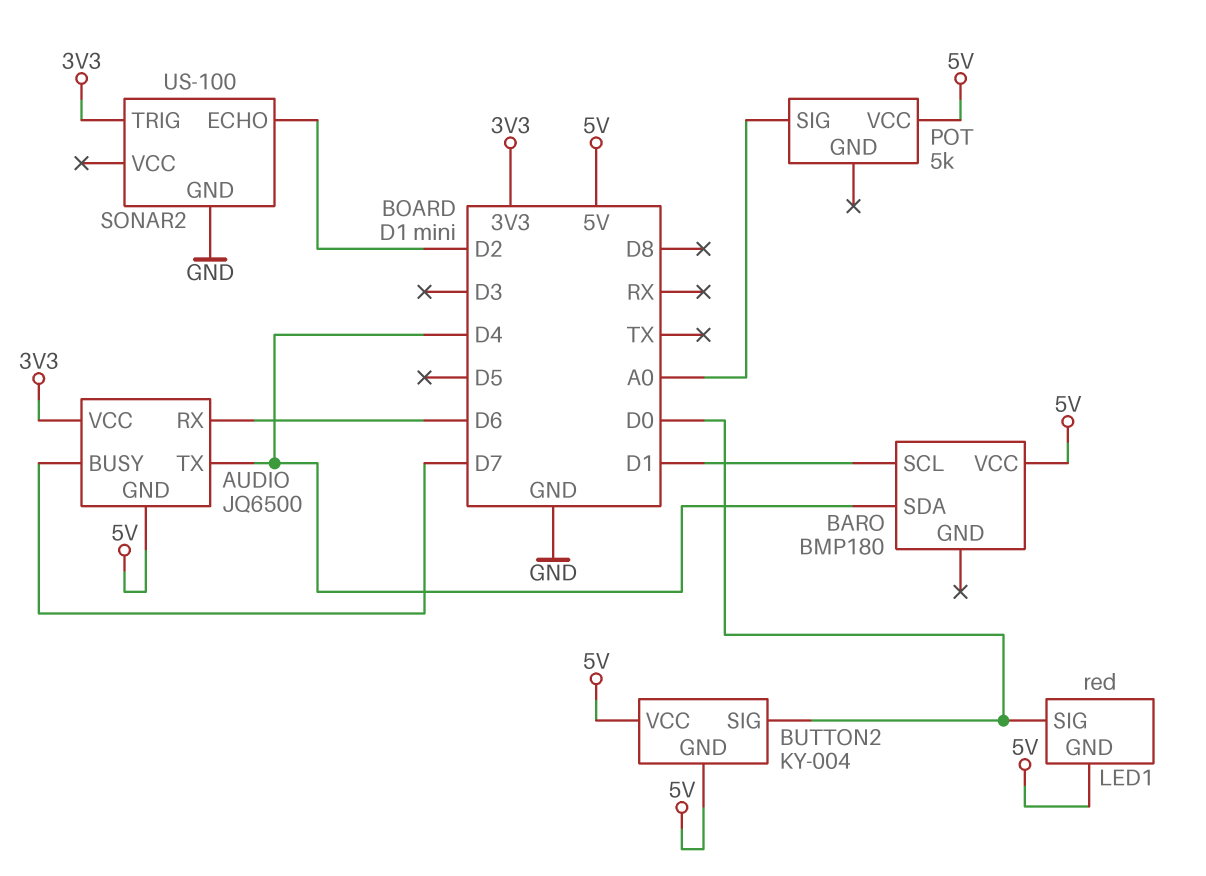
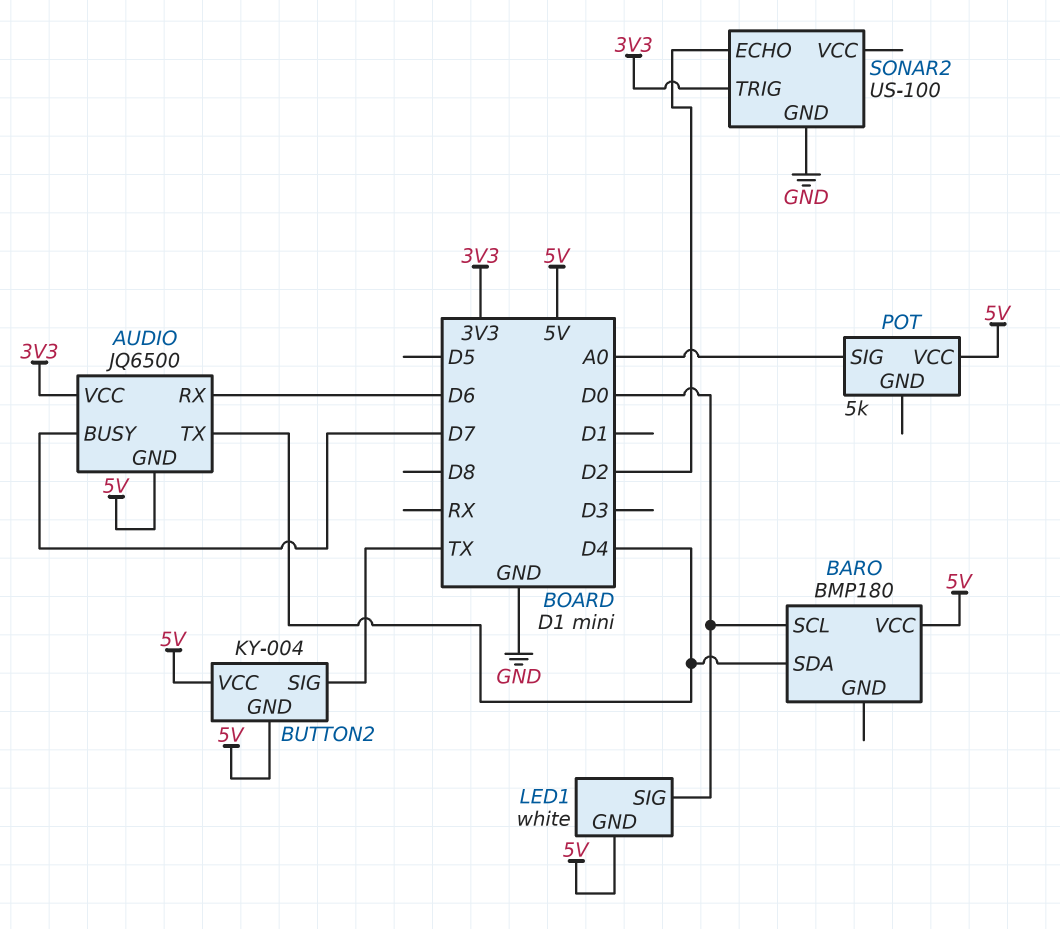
BARO pin SCL: D1 -> D0
BUTTON2 pin SIG: D0 -> TX
LED1: red -> white

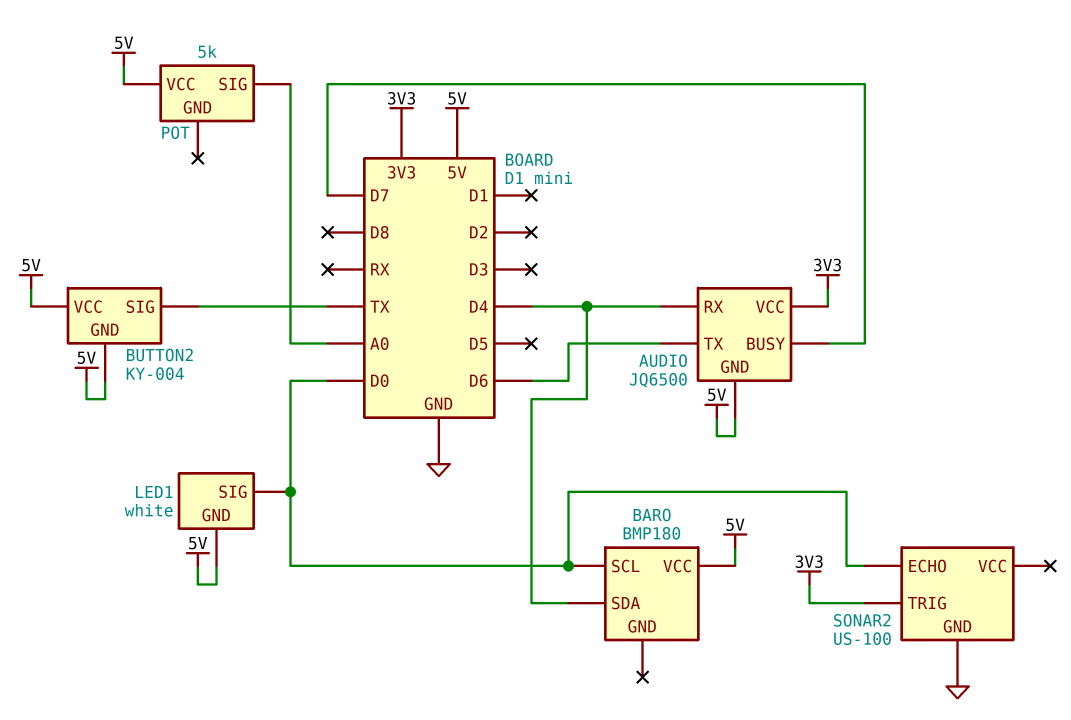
AUDIO pin RX: D6 -> D4
AUDIO pin TX: D4 -> D6
SONAR2 pin ECHO: D2 -> D0

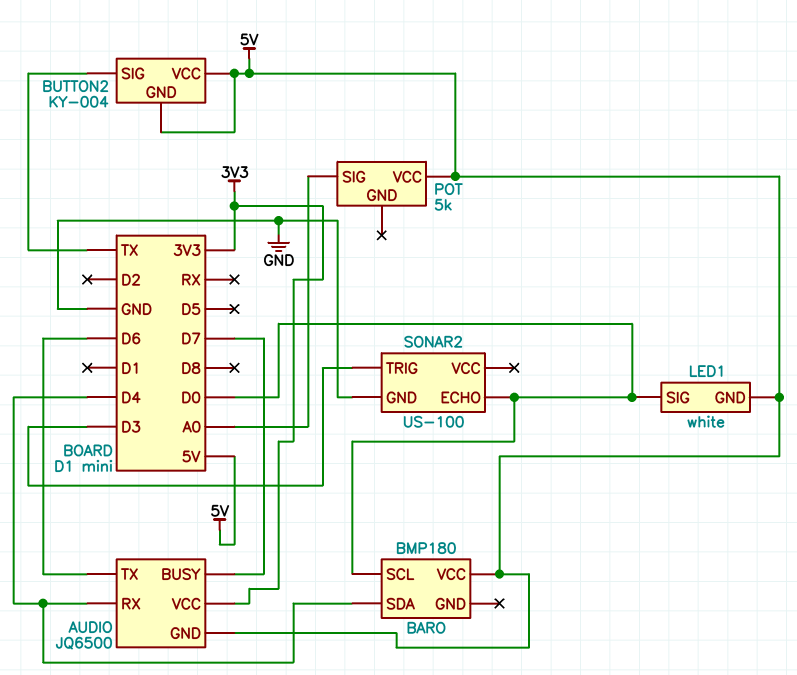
SONAR2 pin TRIG: 3V3 -> D3

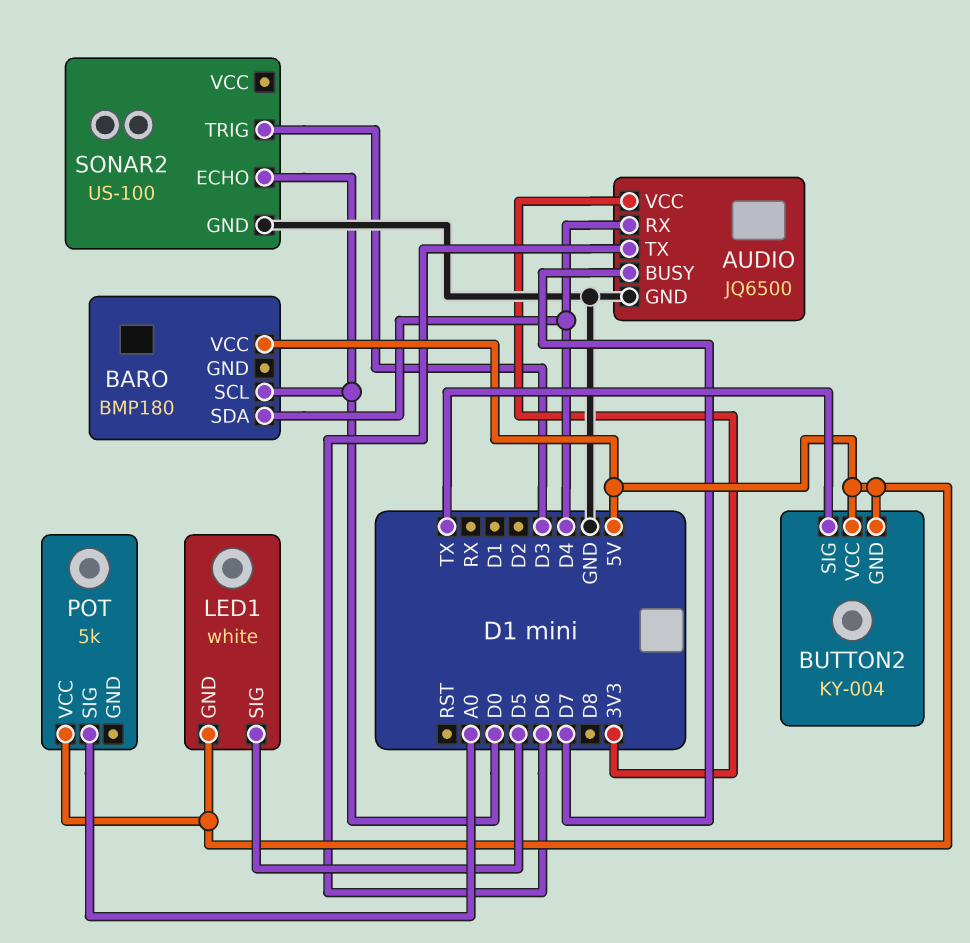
AUDIO pin GND: 5V -> GND
LED1 pin SIG: D0 -> D5

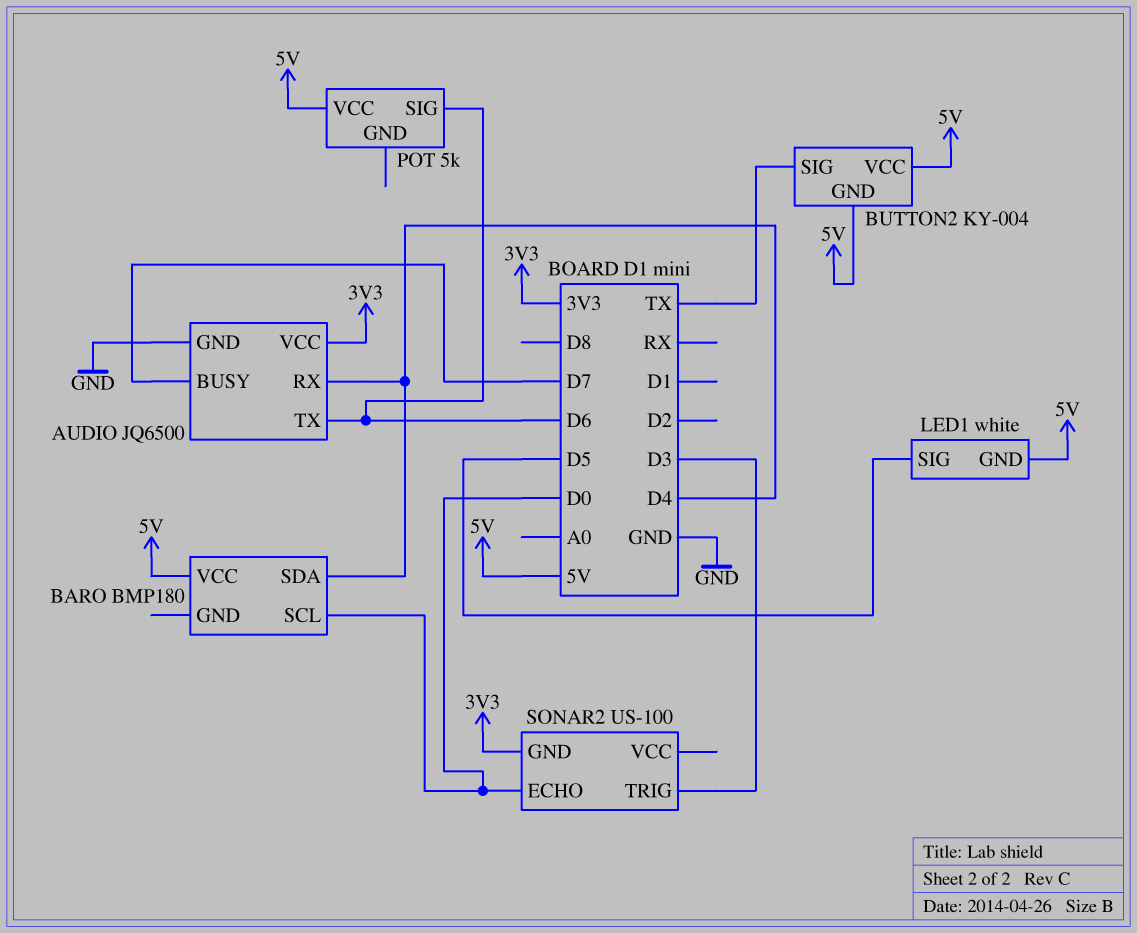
POT pin SIG: A0 -> D6
SONAR2 pin GND: GND -> 3V3

